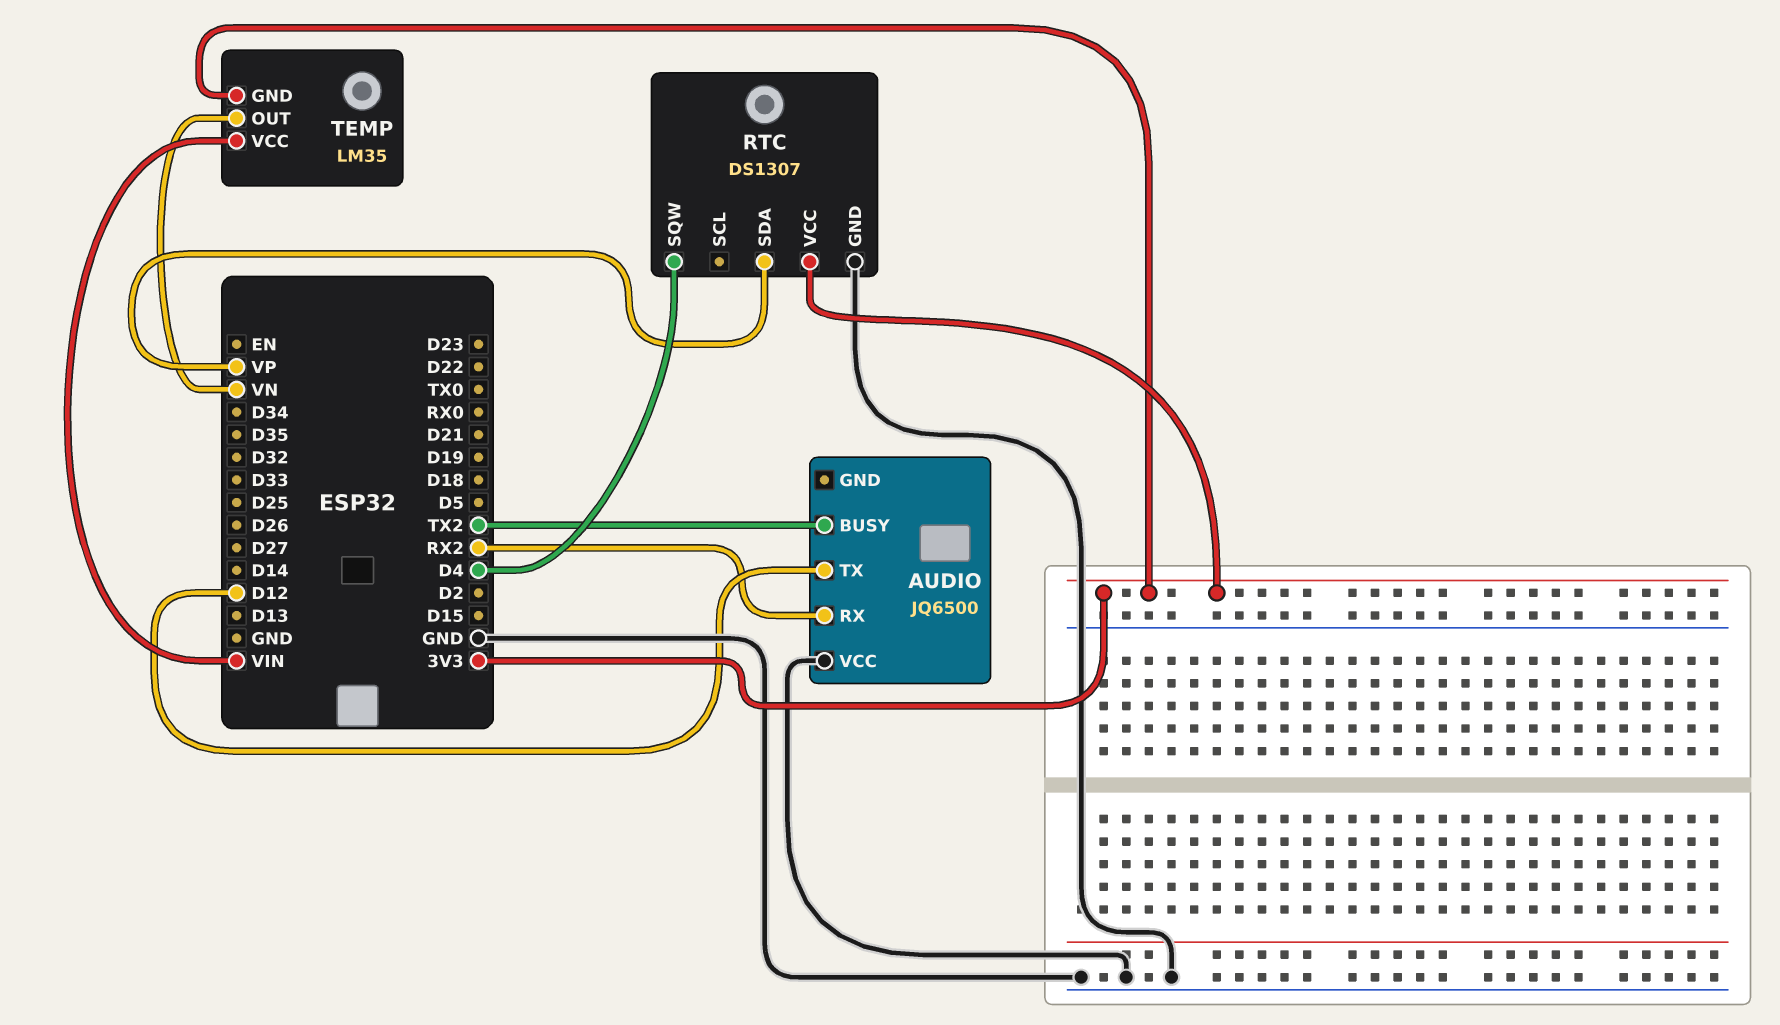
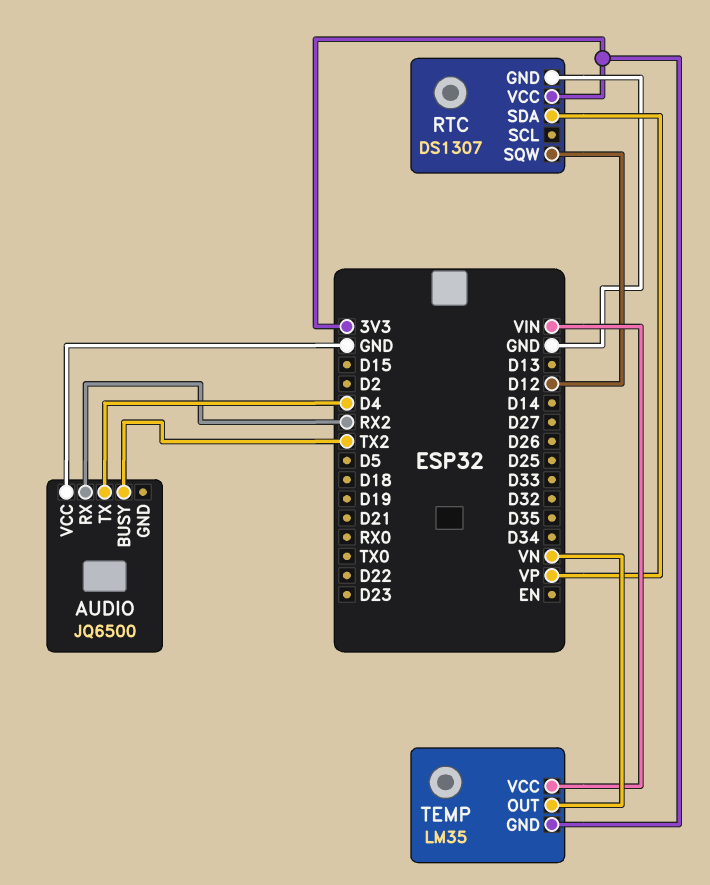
AUDIO pin TX: D12 -> D4
RTC pin SQW: D4 -> D12

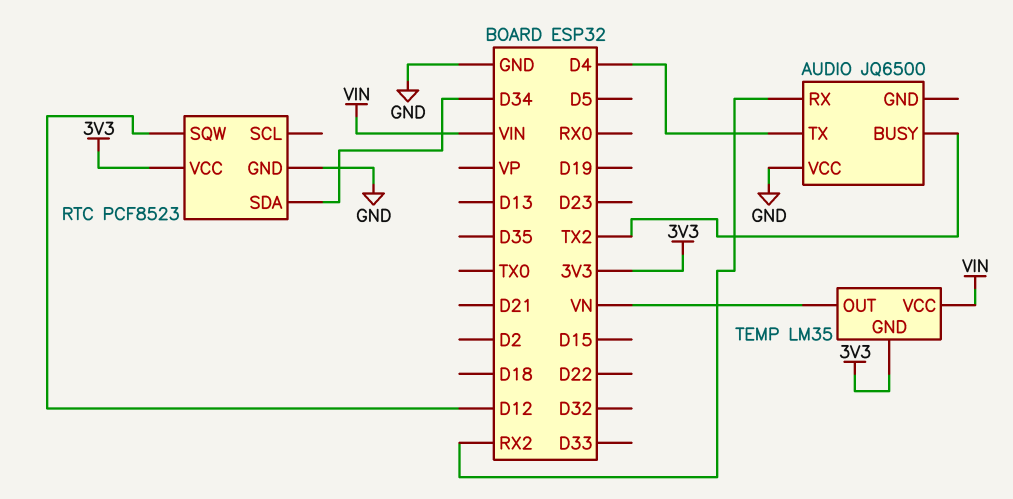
RTC: DS1307 -> PCF8523
RTC pin SDA: VP -> D34

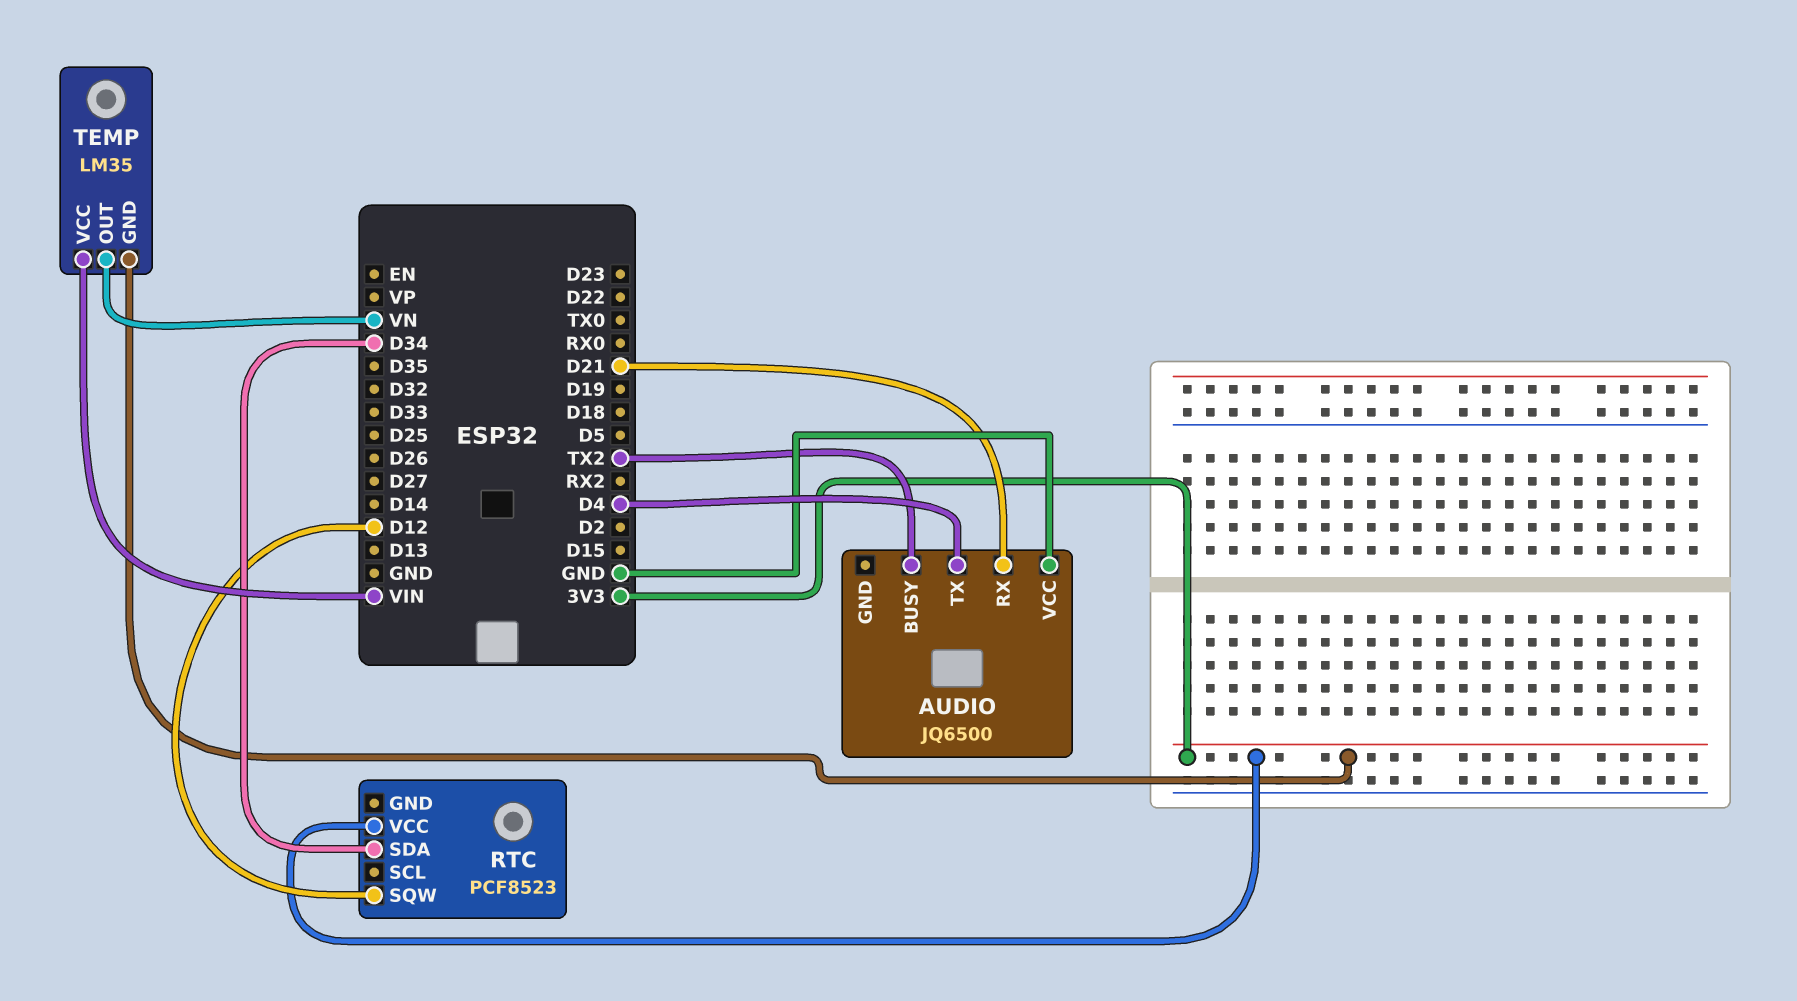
AUDIO pin RX: RX2 -> D21
RTC pin GND: GND -> none

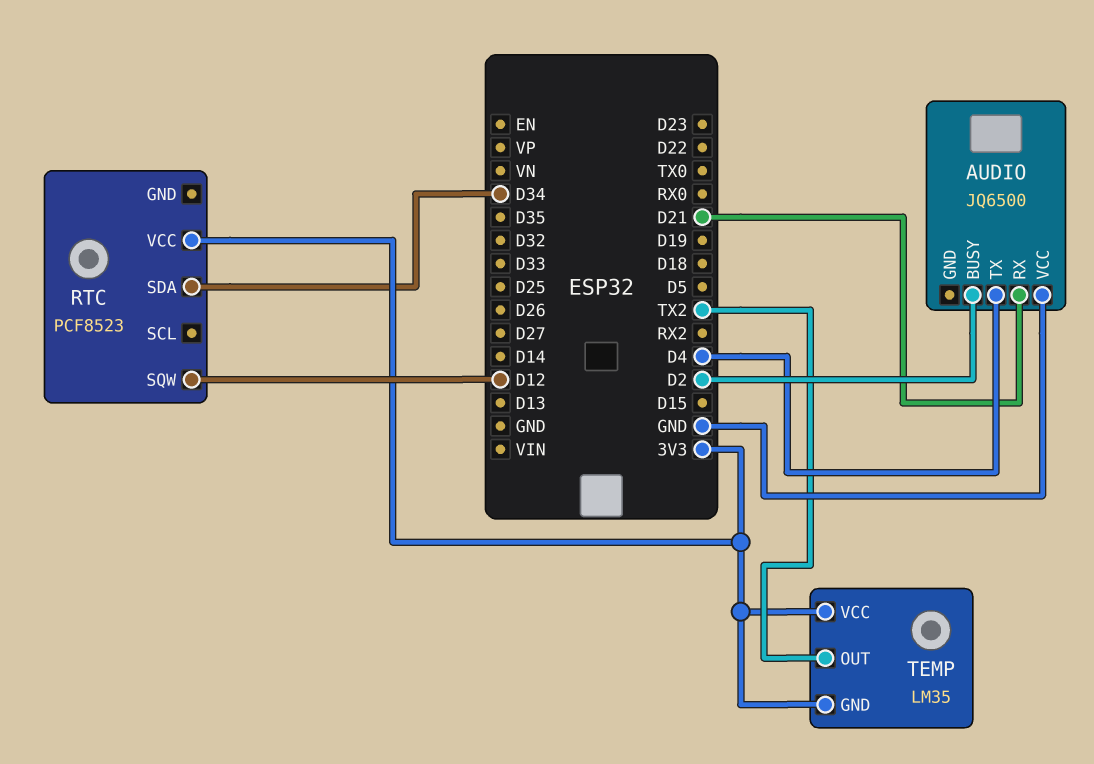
AUDIO pin BUSY: TX2 -> D2
TEMP pin OUT: VN -> TX2
TEMP pin VCC: VIN -> 3V3

